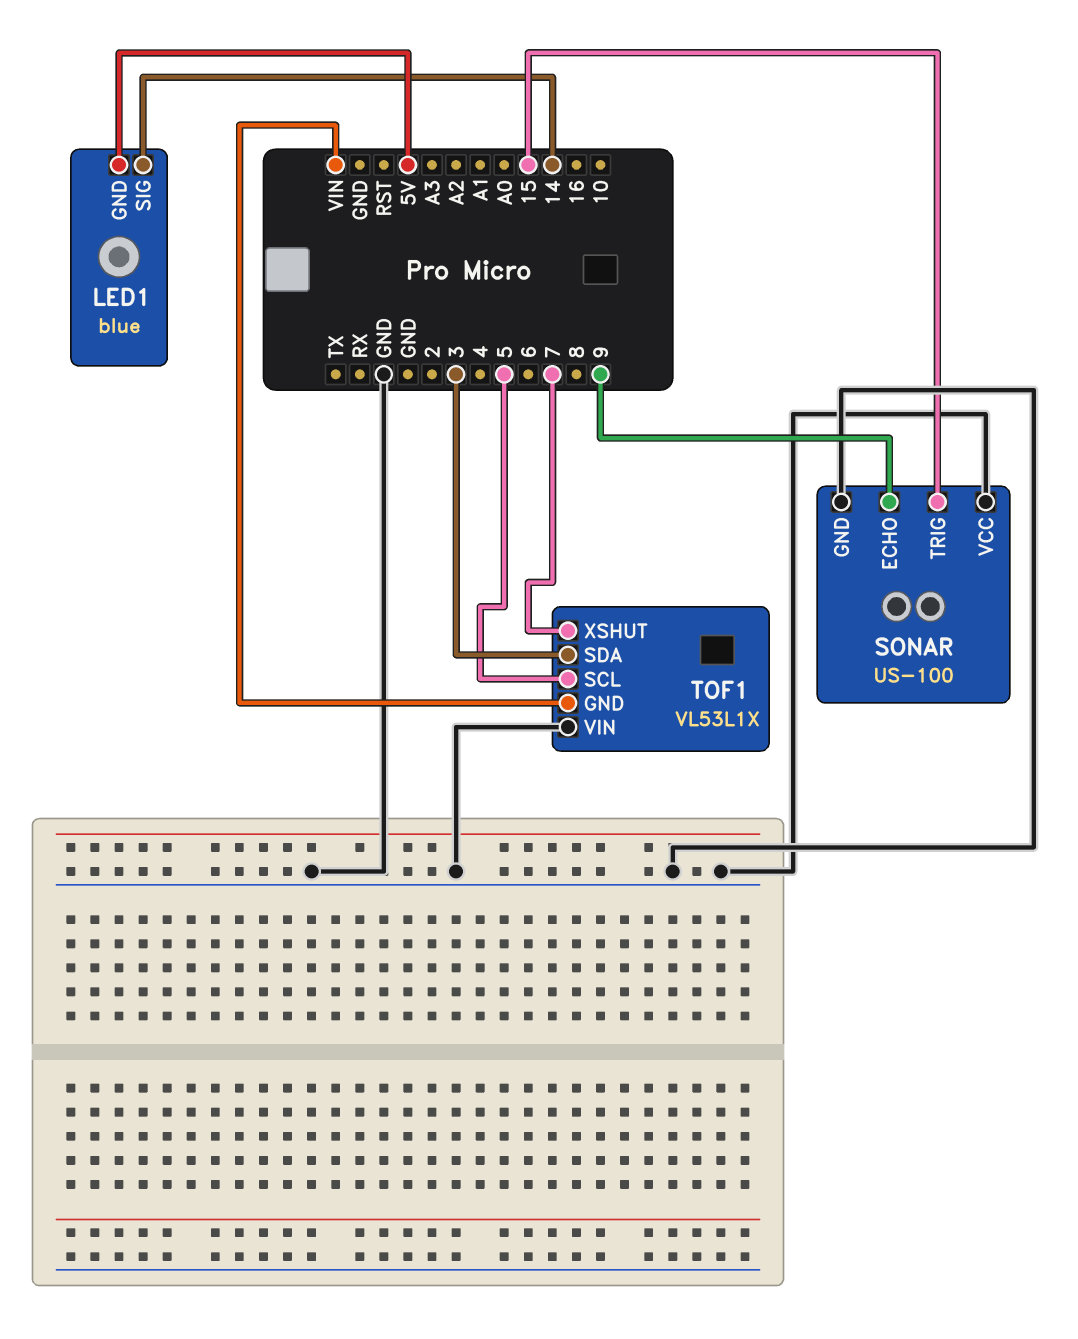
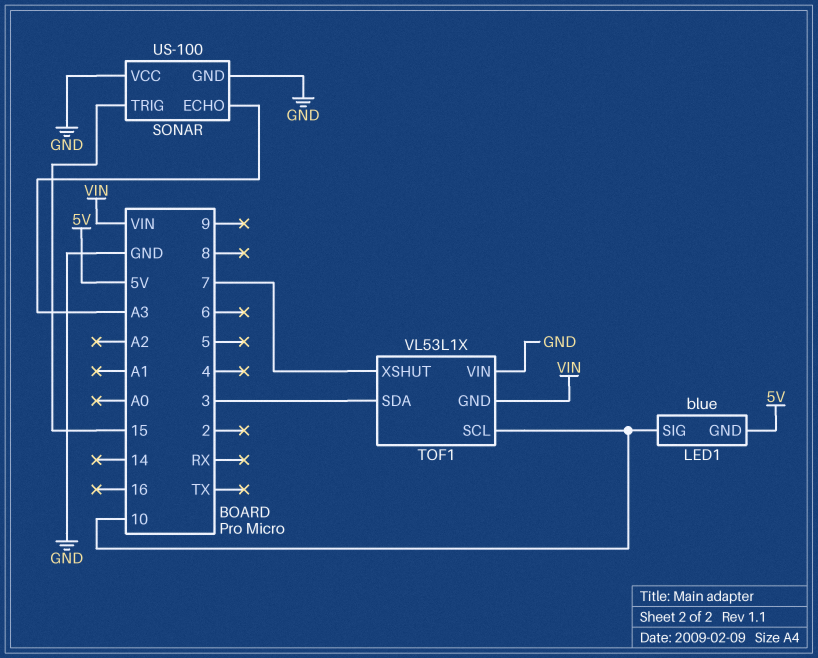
LED1 pin SIG: 14 -> 10
SONAR pin ECHO: 9 -> A3
TOF1 pin SCL: 5 -> 10

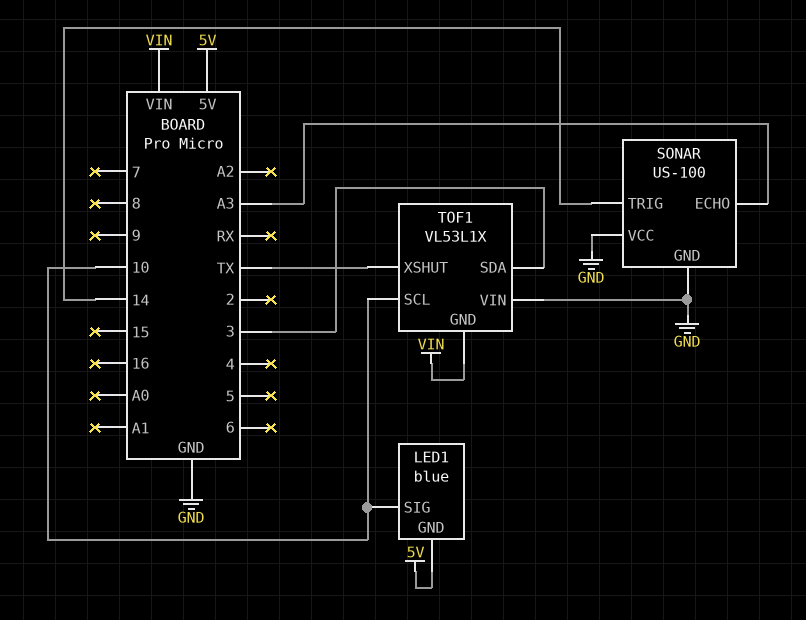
SONAR pin TRIG: 15 -> 14
TOF1 pin XSHUT: 7 -> TX

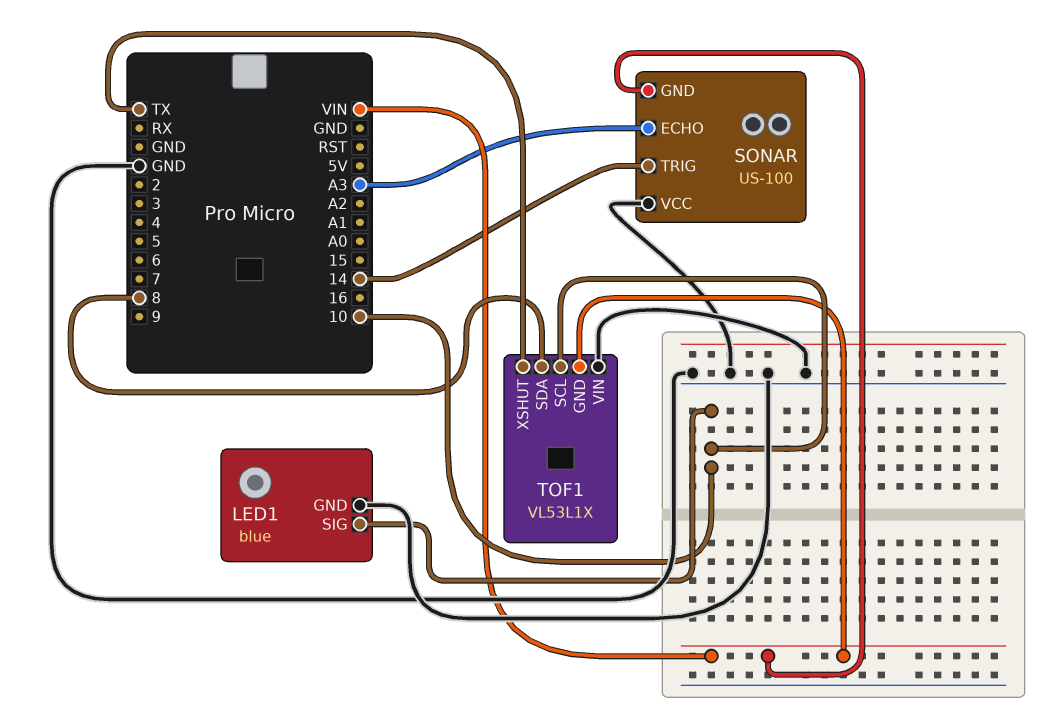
LED1 pin GND: 5V -> GND
SONAR pin GND: GND -> VIN
TOF1 pin SDA: 3 -> 8

